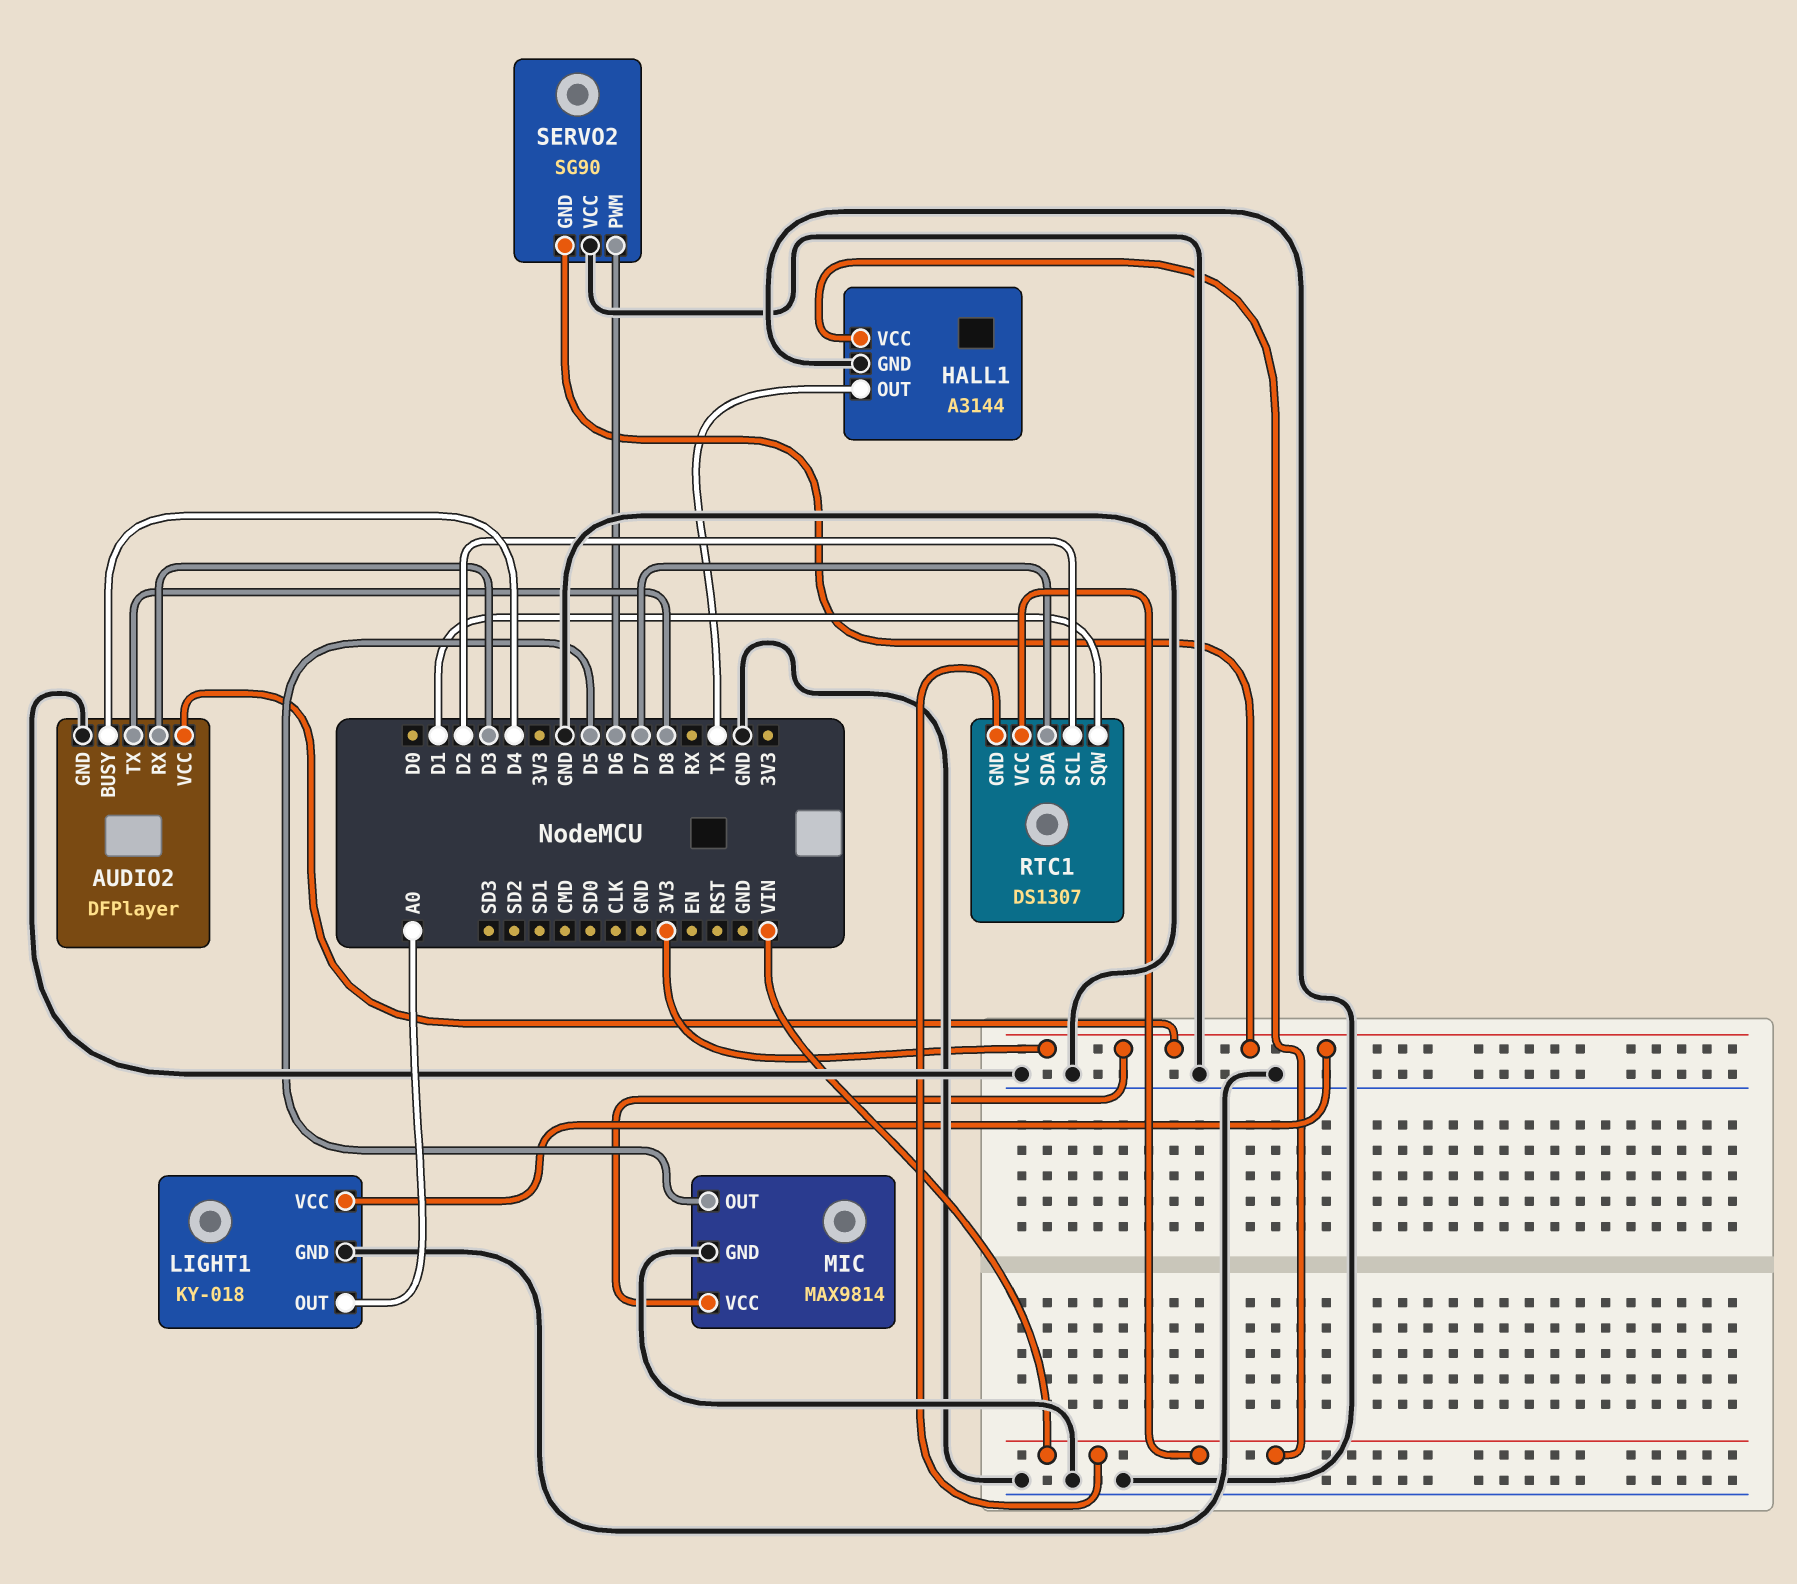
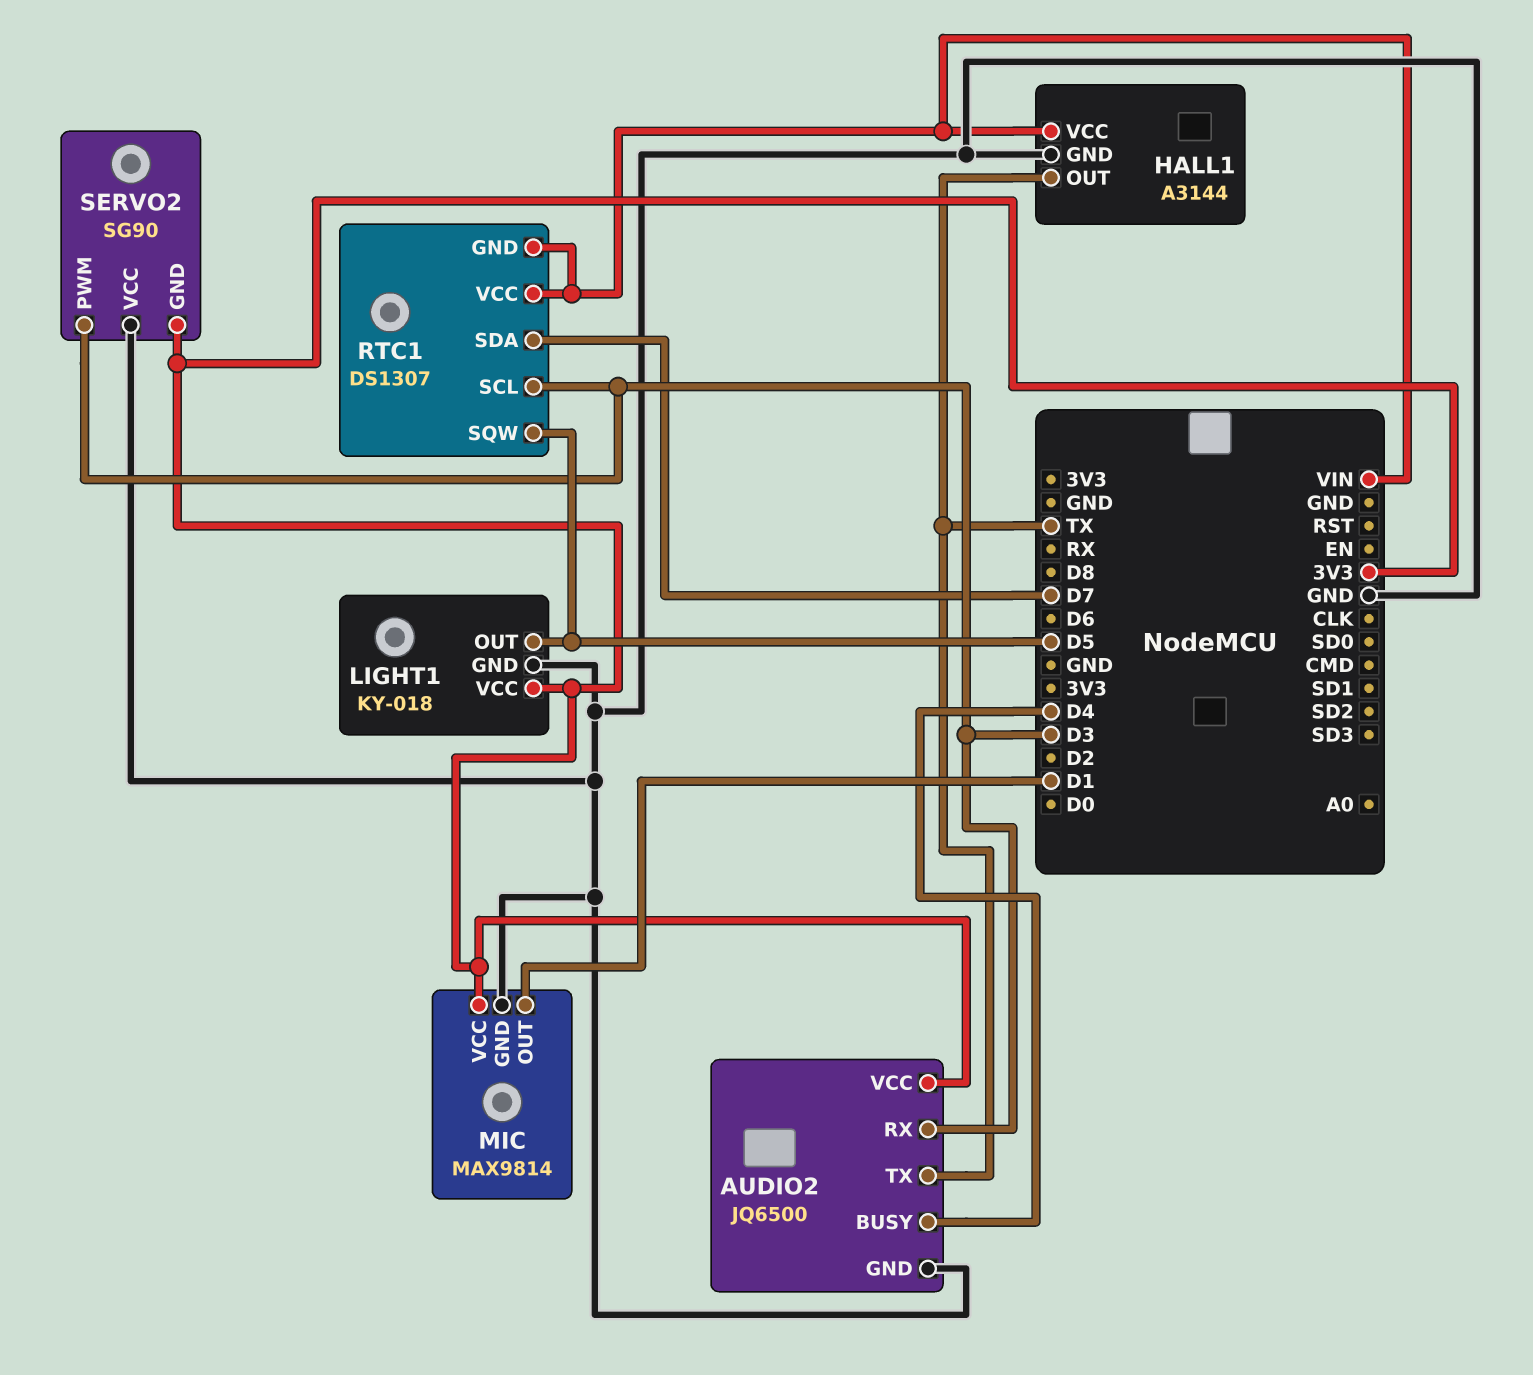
AUDIO2: DFPlayer -> JQ6500
AUDIO2 pin TX: D8 -> TX
LIGHT1 pin OUT: A0 -> D5
MIC pin OUT: D5 -> D1
RTC1 pin SCL: D2 -> D3
RTC1 pin SQW: D1 -> D5
SERVO2 pin PWM: D6 -> D3

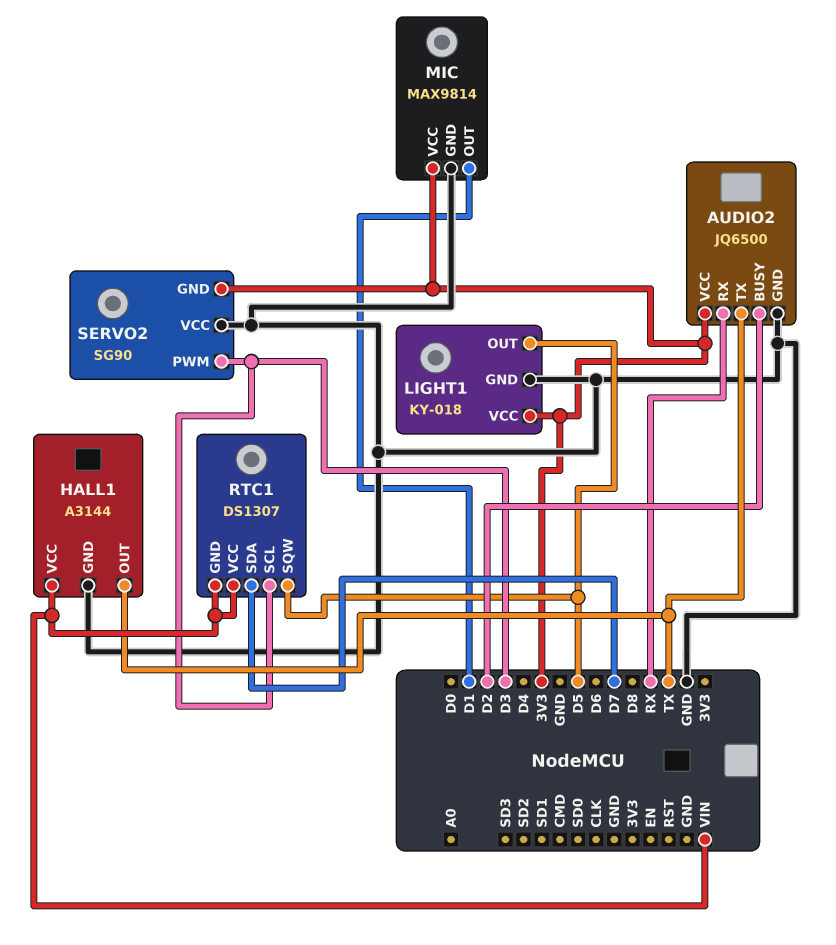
AUDIO2 pin BUSY: D4 -> D2
AUDIO2 pin RX: D3 -> RX

